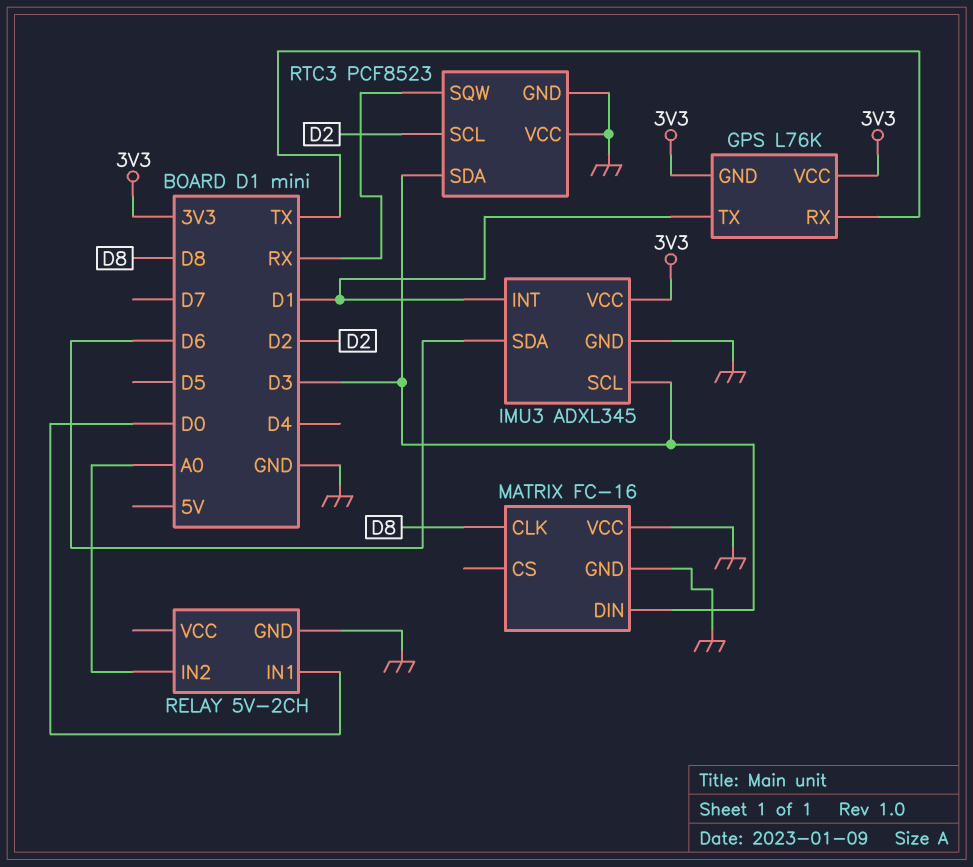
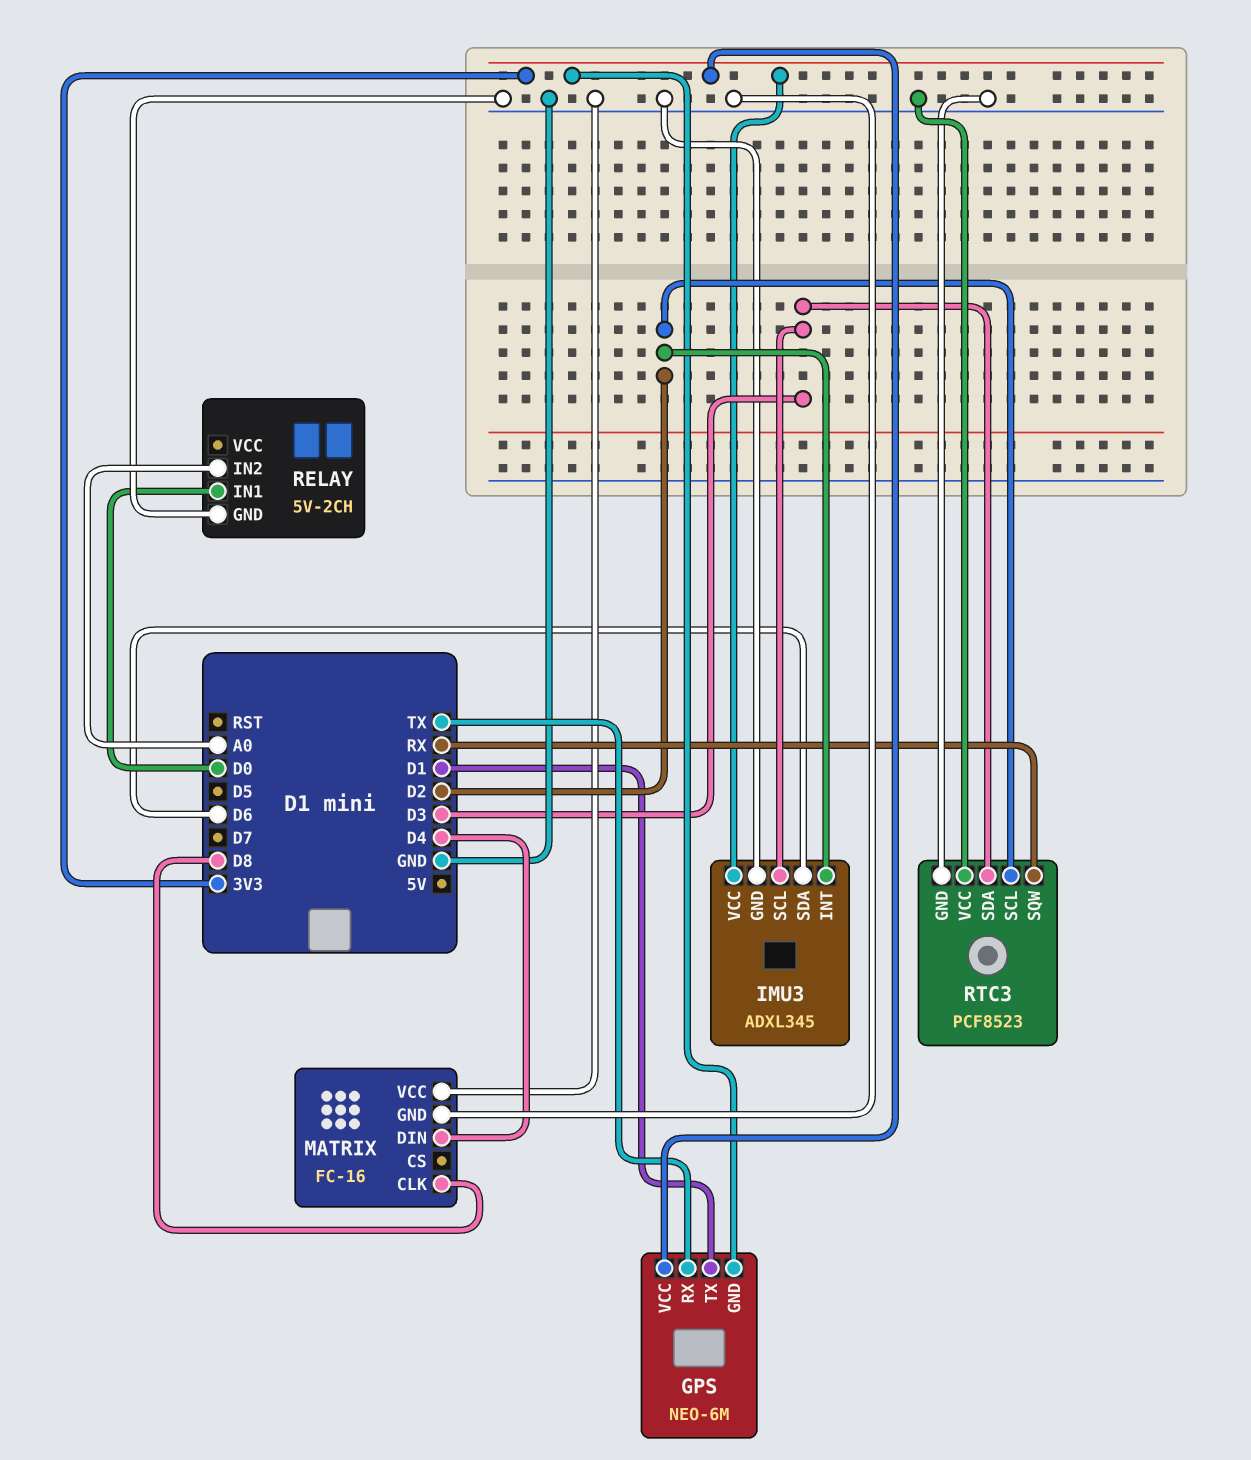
GPS: L76K -> NEO-6M
IMU3 pin INT: D1 -> D2
MATRIX pin DIN: D3 -> D4

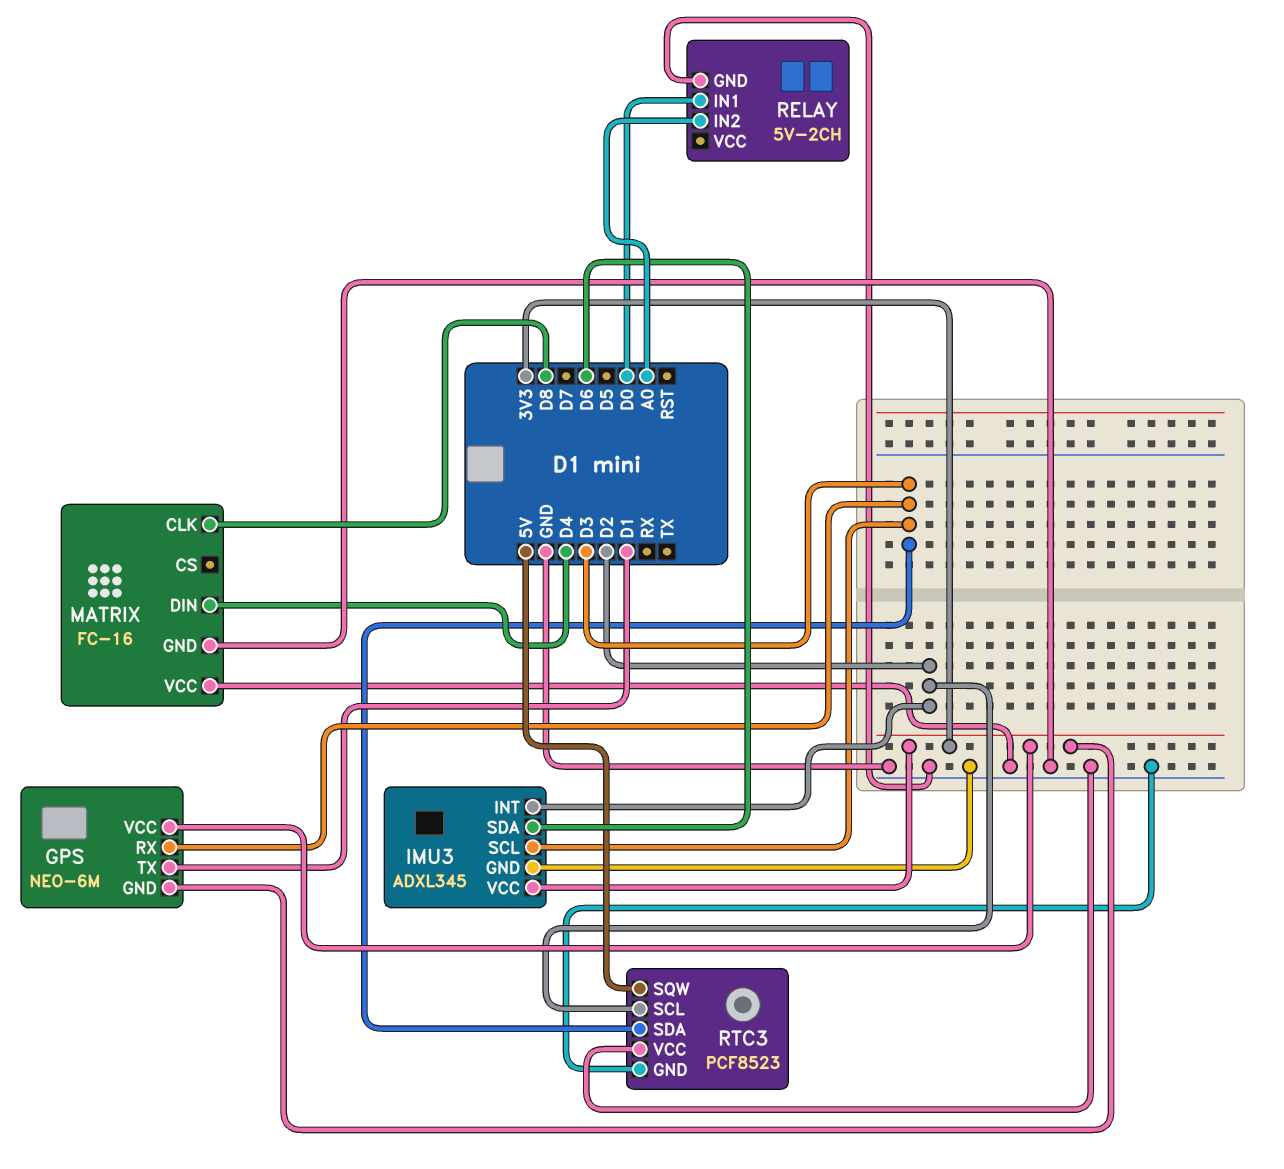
GPS pin RX: TX -> D3
RTC3 pin SQW: RX -> 5V

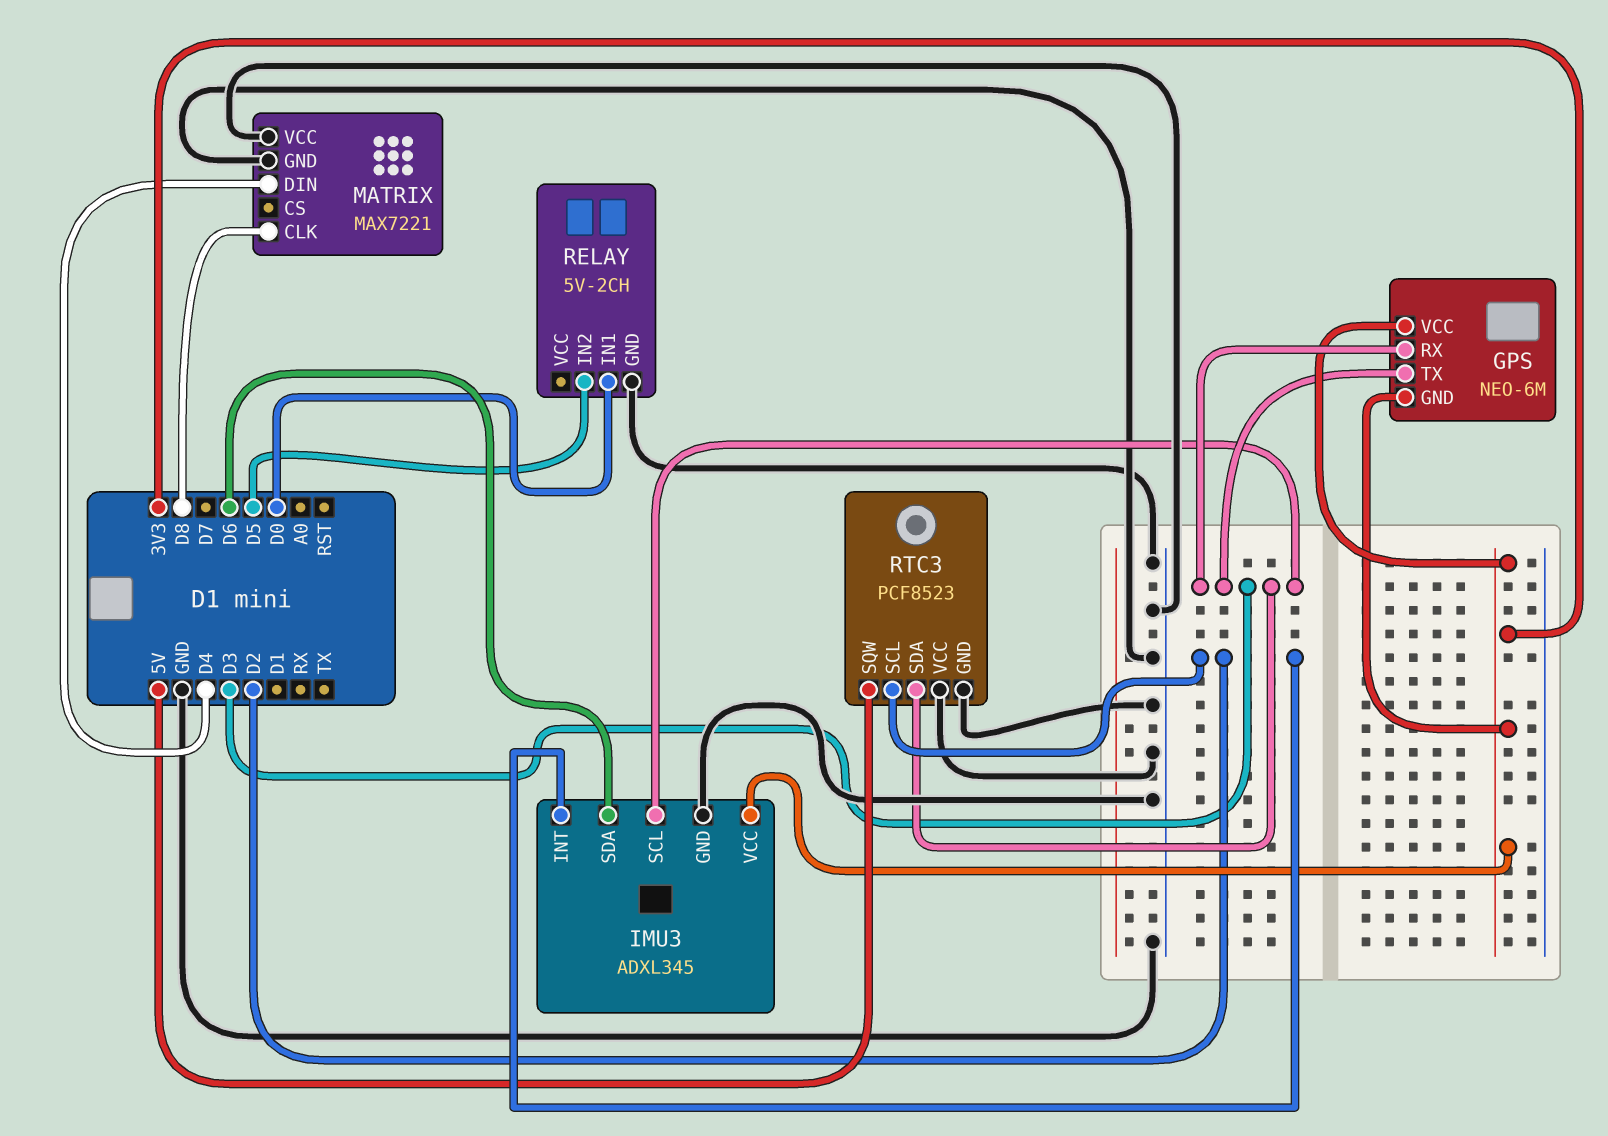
GPS pin TX: D1 -> D3
MATRIX: FC-16 -> MAX7221
RELAY pin IN2: A0 -> D5

